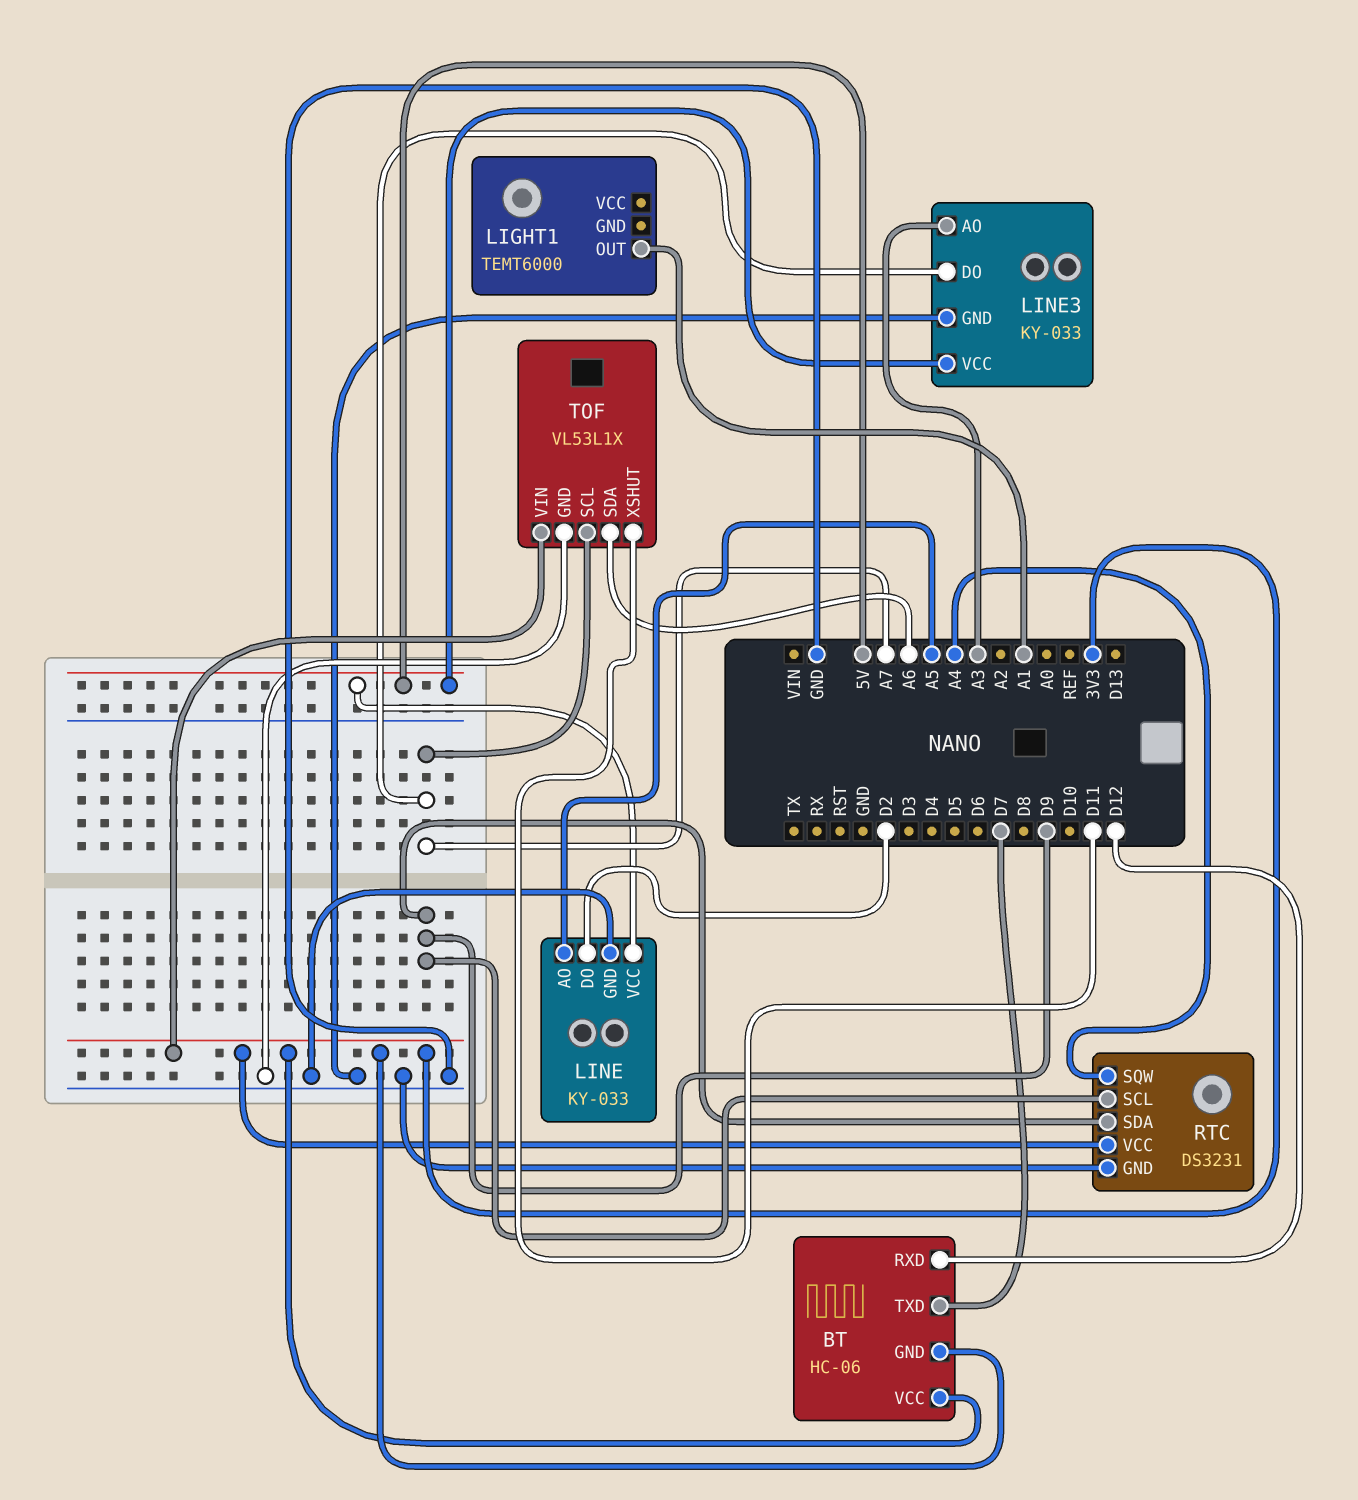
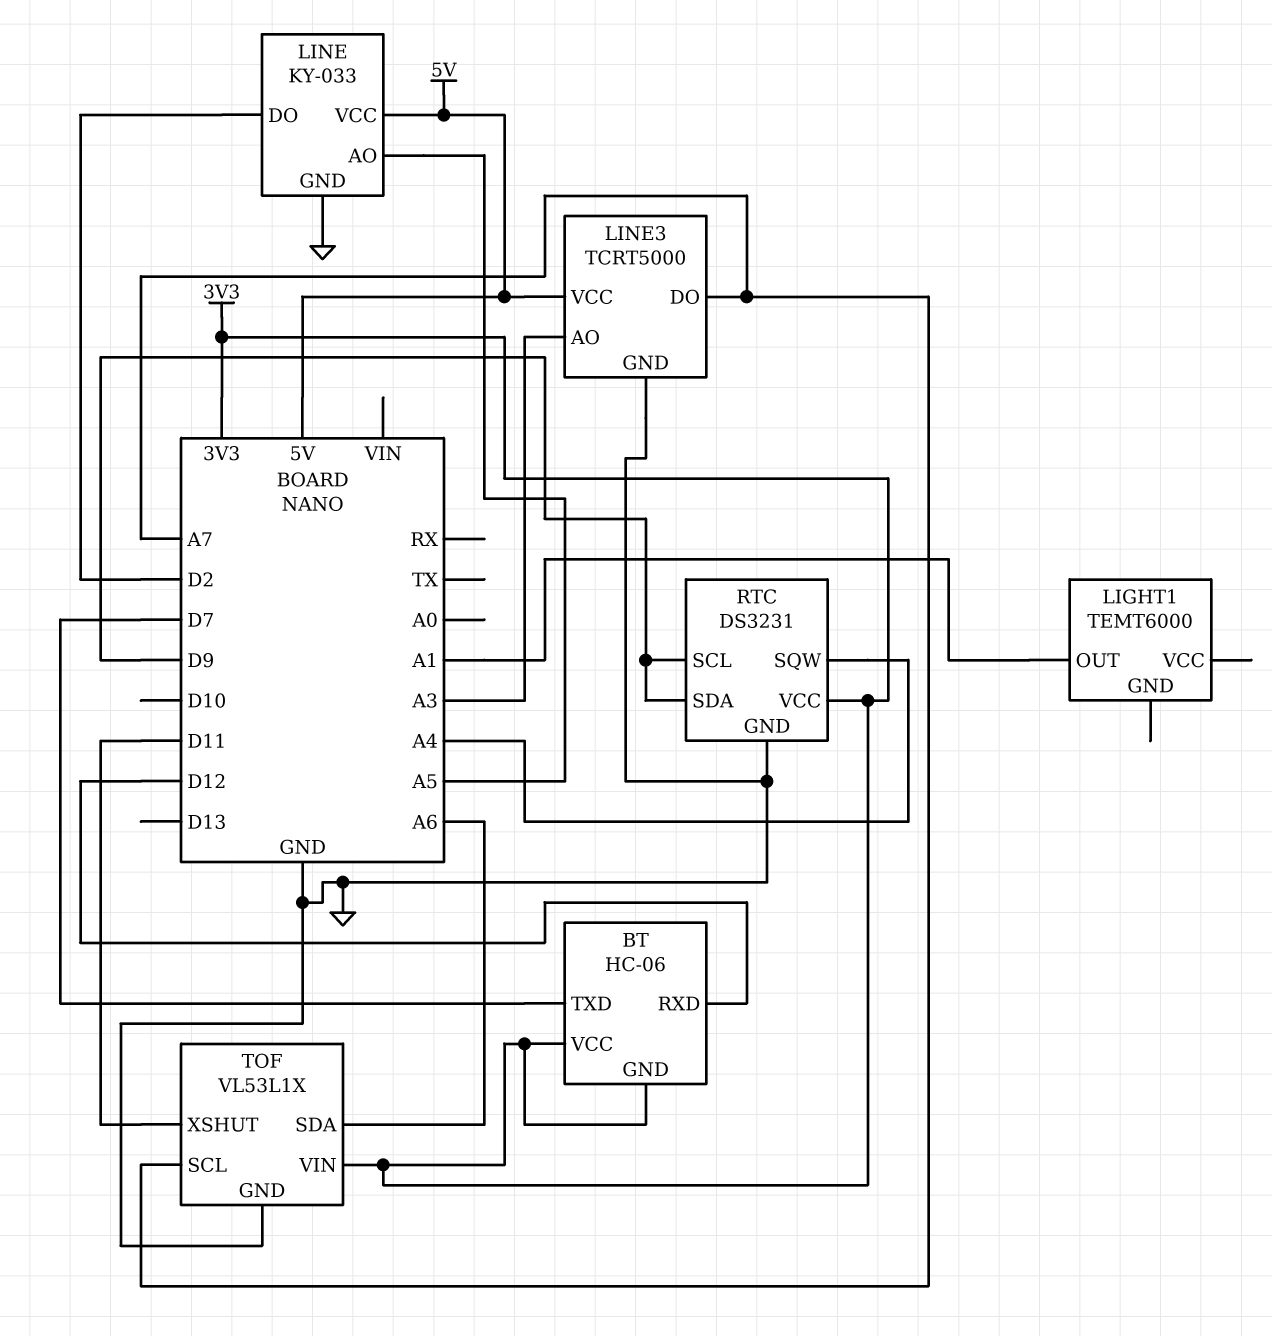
LINE3: KY-033 -> TCRT5000

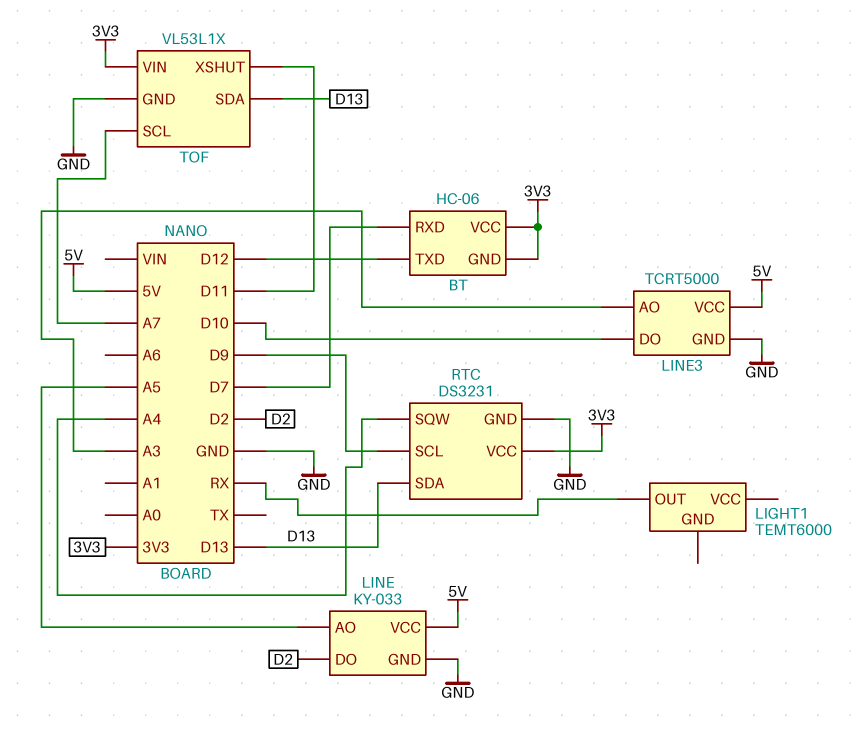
BT pin RXD: D12 -> D7
BT pin TXD: D7 -> D12
LIGHT1 pin OUT: A1 -> RX
LINE3 pin DO: A7 -> D10
RTC pin SDA: D9 -> D13
TOF pin SDA: A6 -> D13

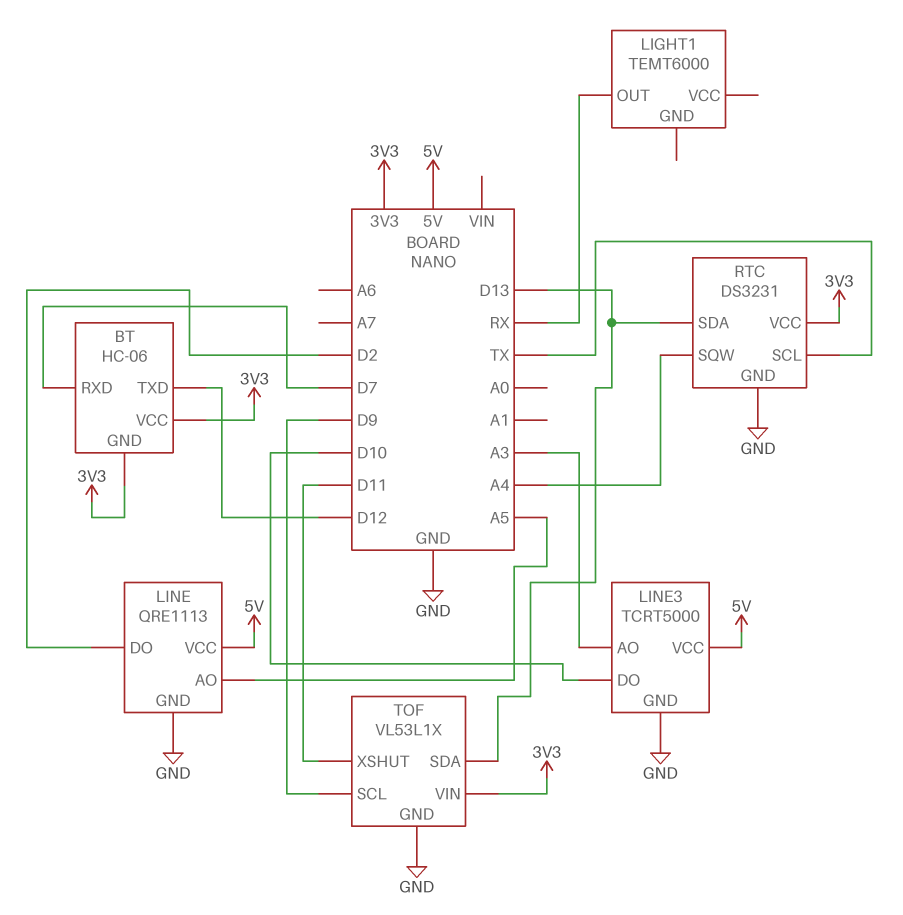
LINE: KY-033 -> QRE1113
RTC pin SCL: D9 -> TX
TOF pin SCL: A7 -> D9

